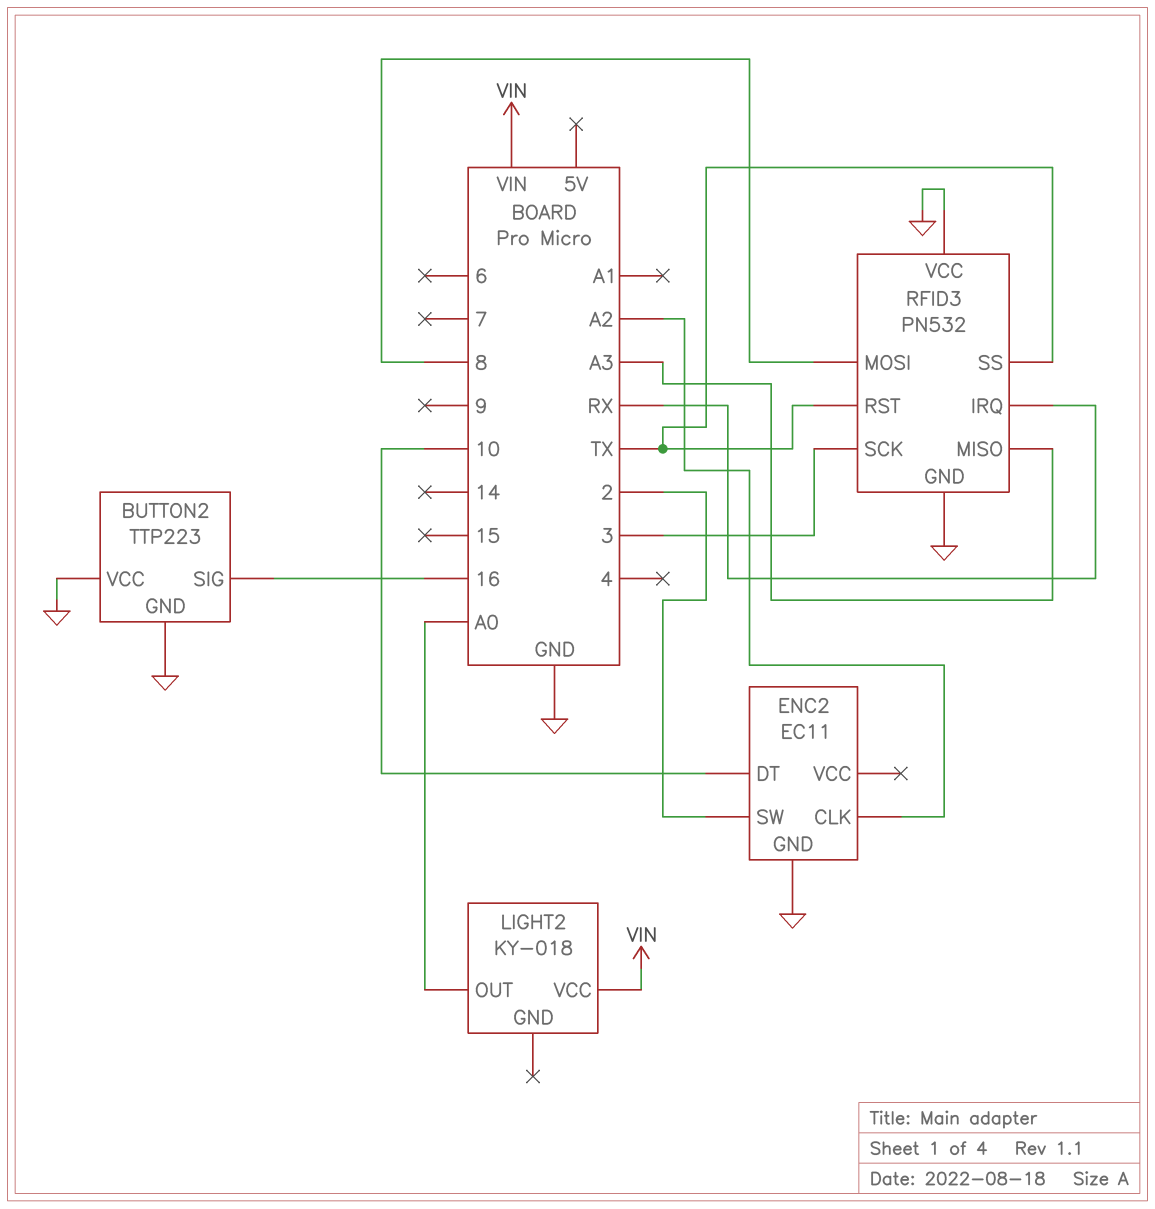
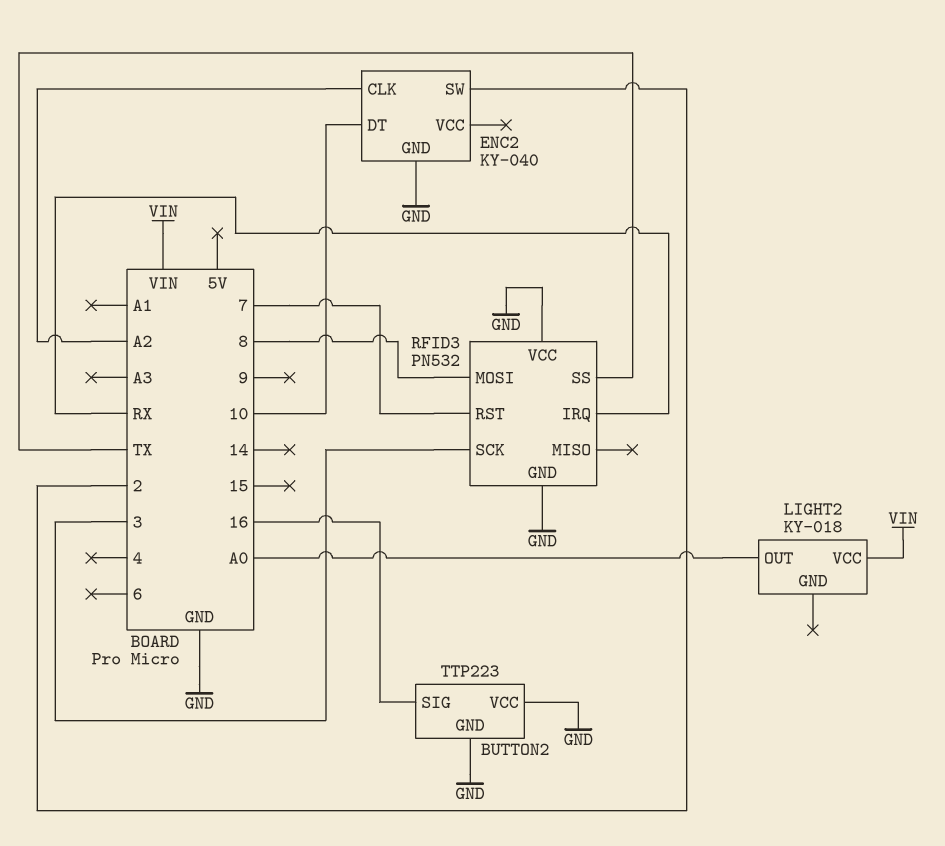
ENC2: EC11 -> KY-040
RFID3 pin MISO: A3 -> none
RFID3 pin RST: TX -> 7

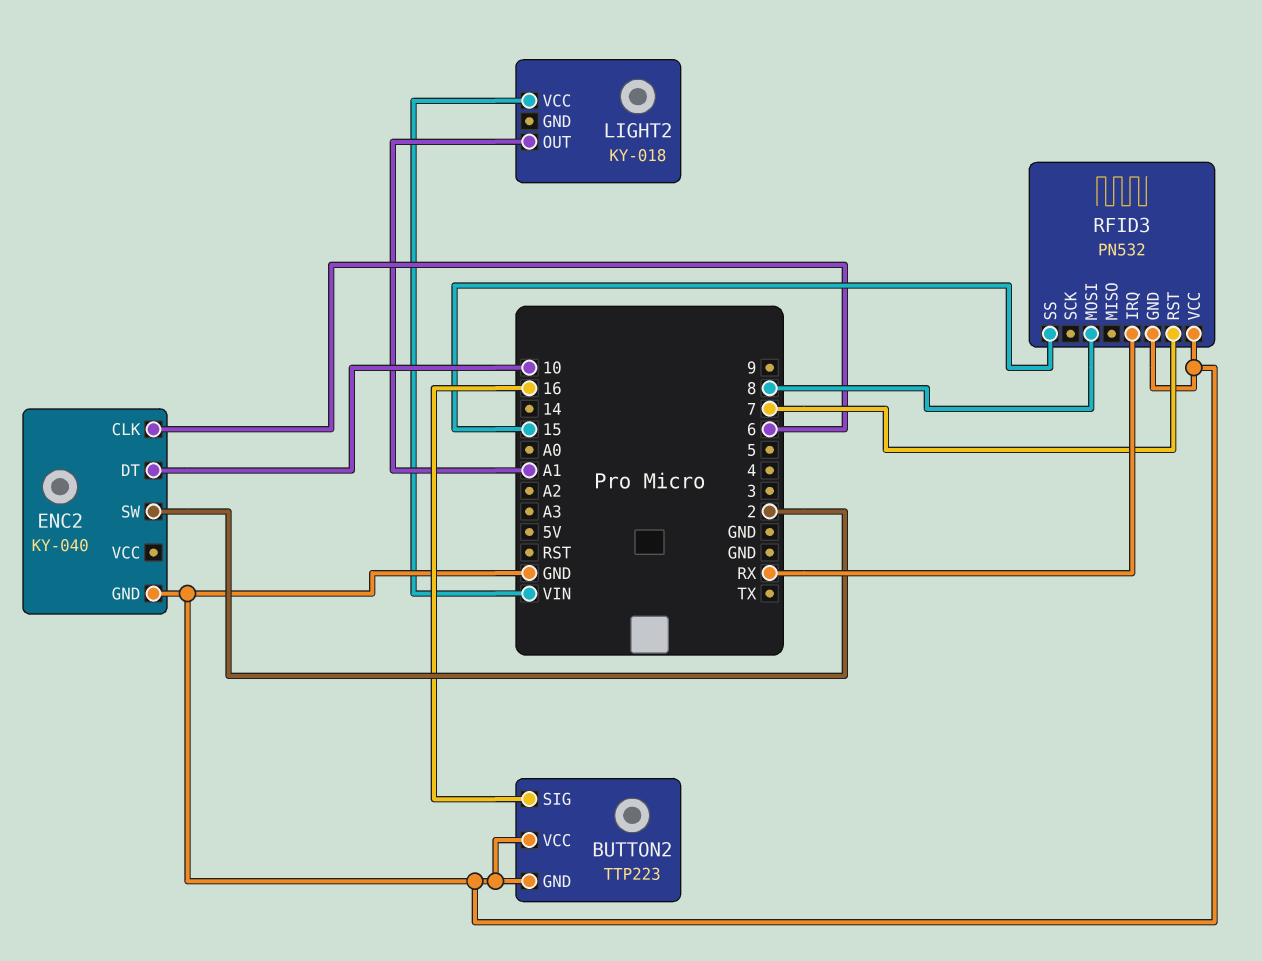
ENC2 pin CLK: A2 -> 6
LIGHT2 pin OUT: A0 -> A1
RFID3 pin SCK: 3 -> none
RFID3 pin SS: TX -> 15

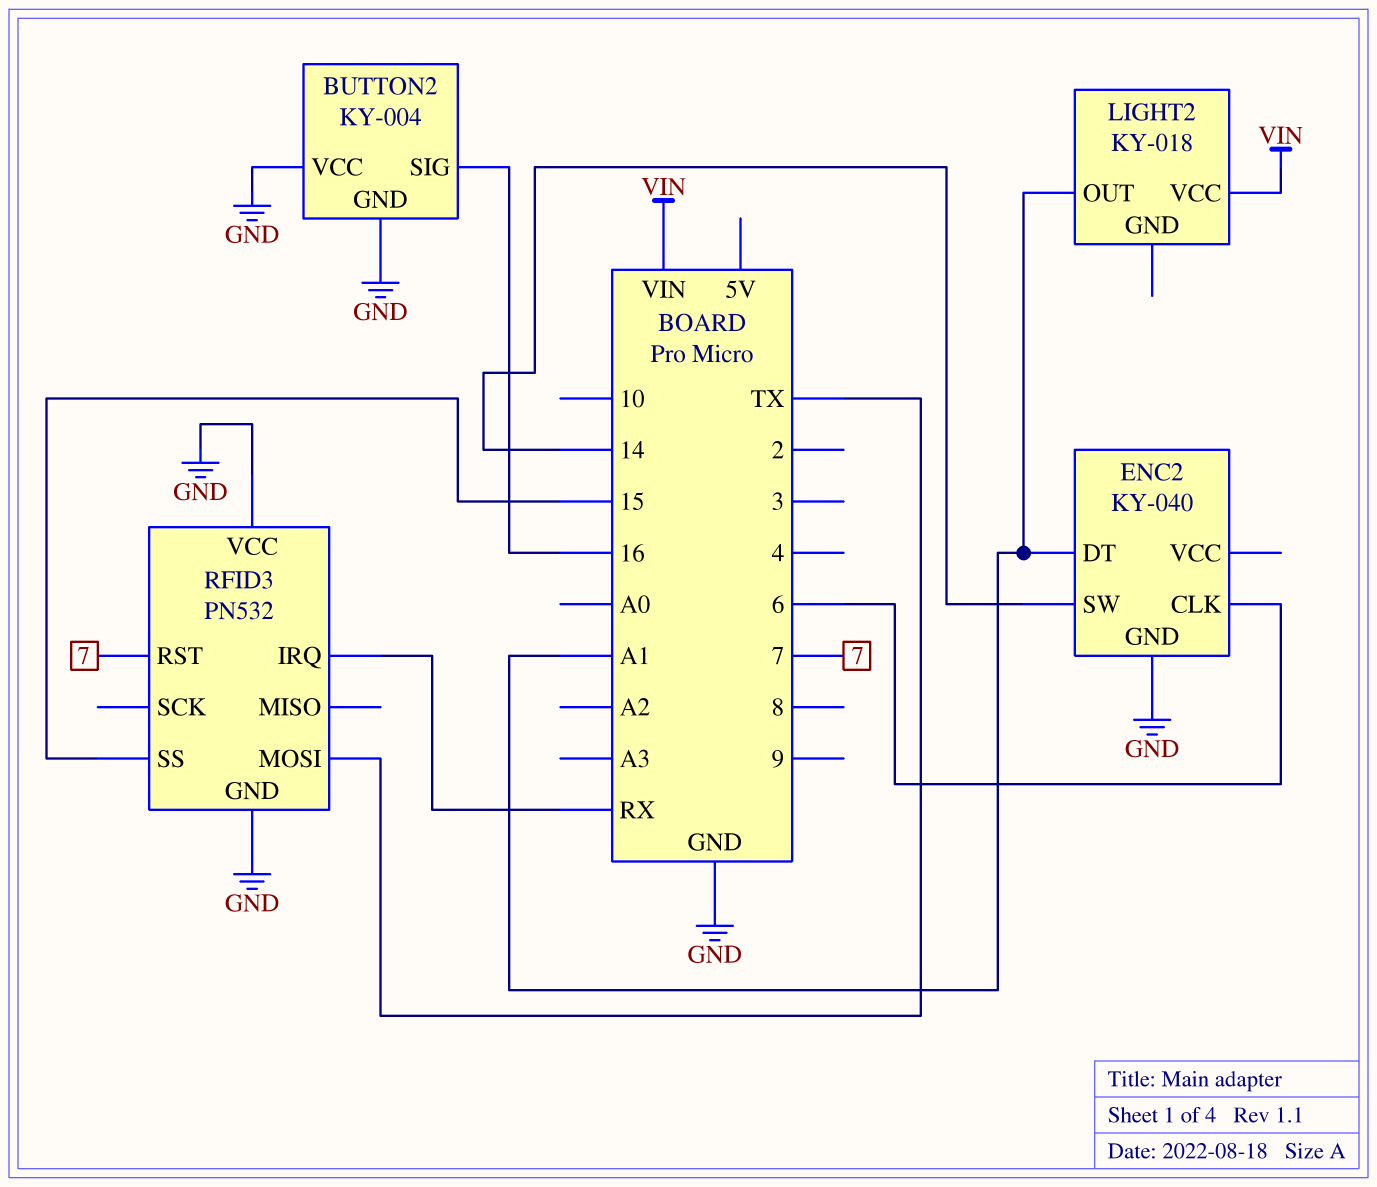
BUTTON2: TTP223 -> KY-004
ENC2 pin DT: 10 -> A1
ENC2 pin SW: 2 -> 14
RFID3 pin MOSI: 8 -> TX

